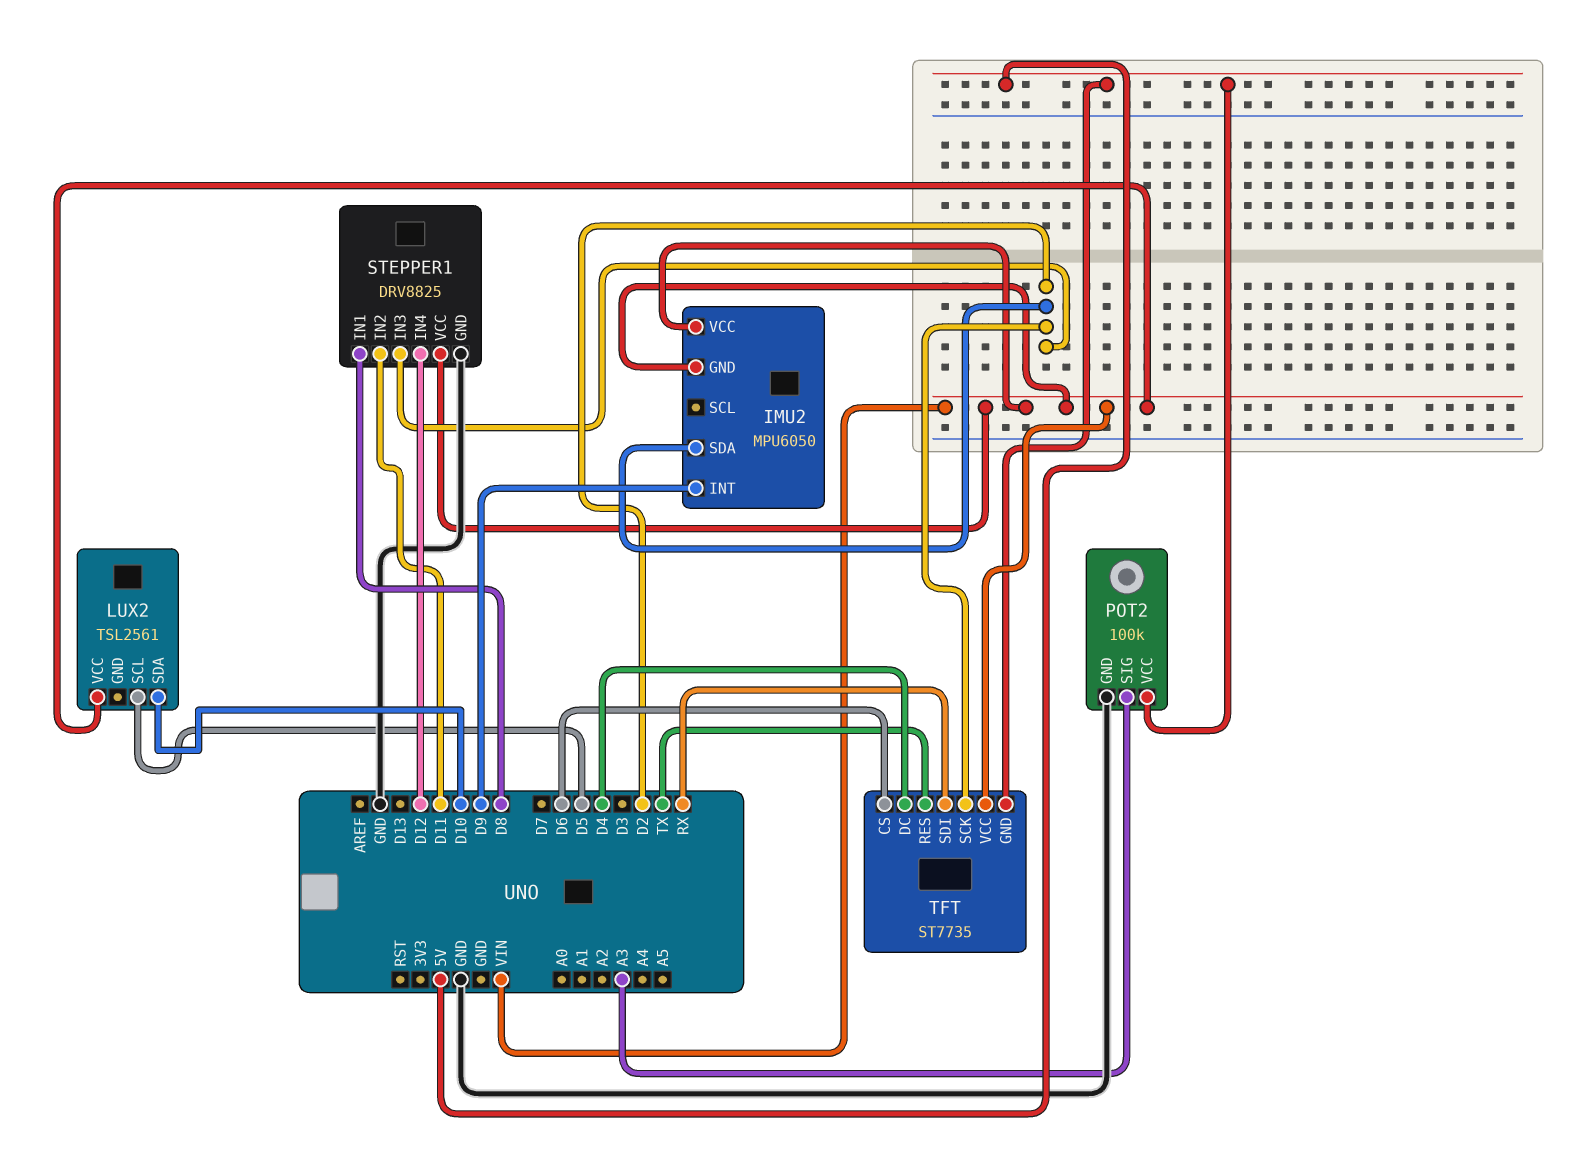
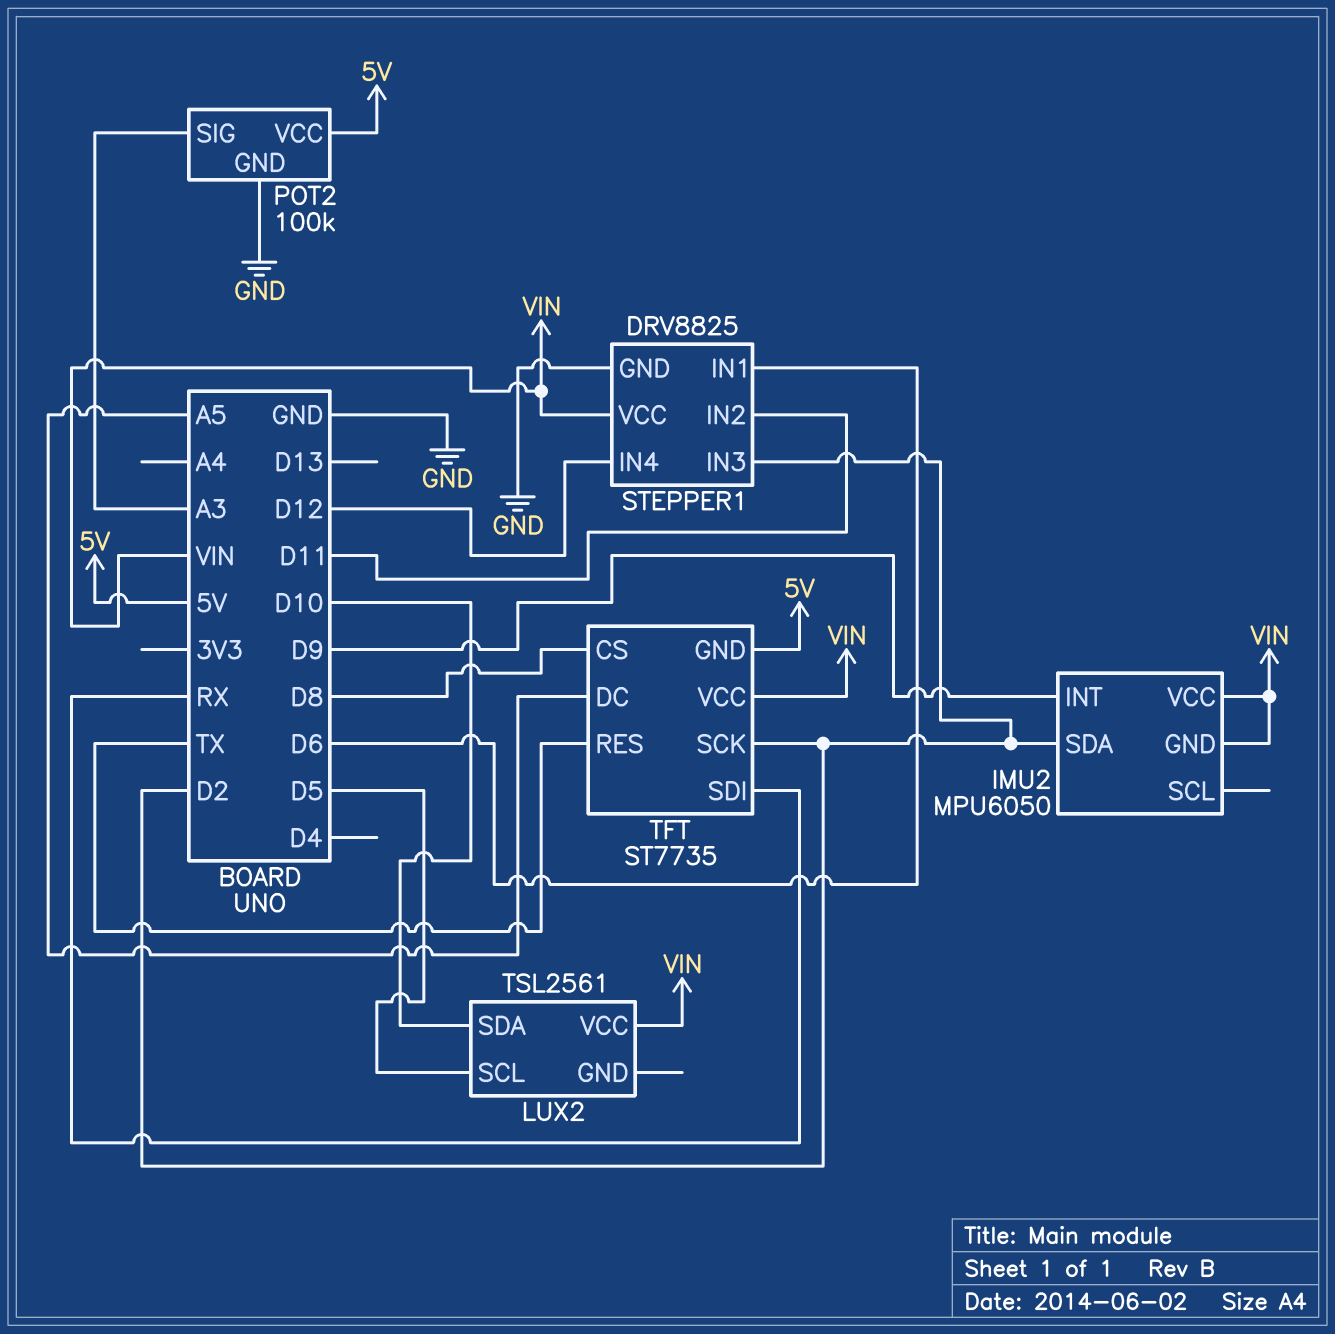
STEPPER1 pin IN1: D8 -> D6
TFT pin CS: D6 -> D8
TFT pin DC: D4 -> A5

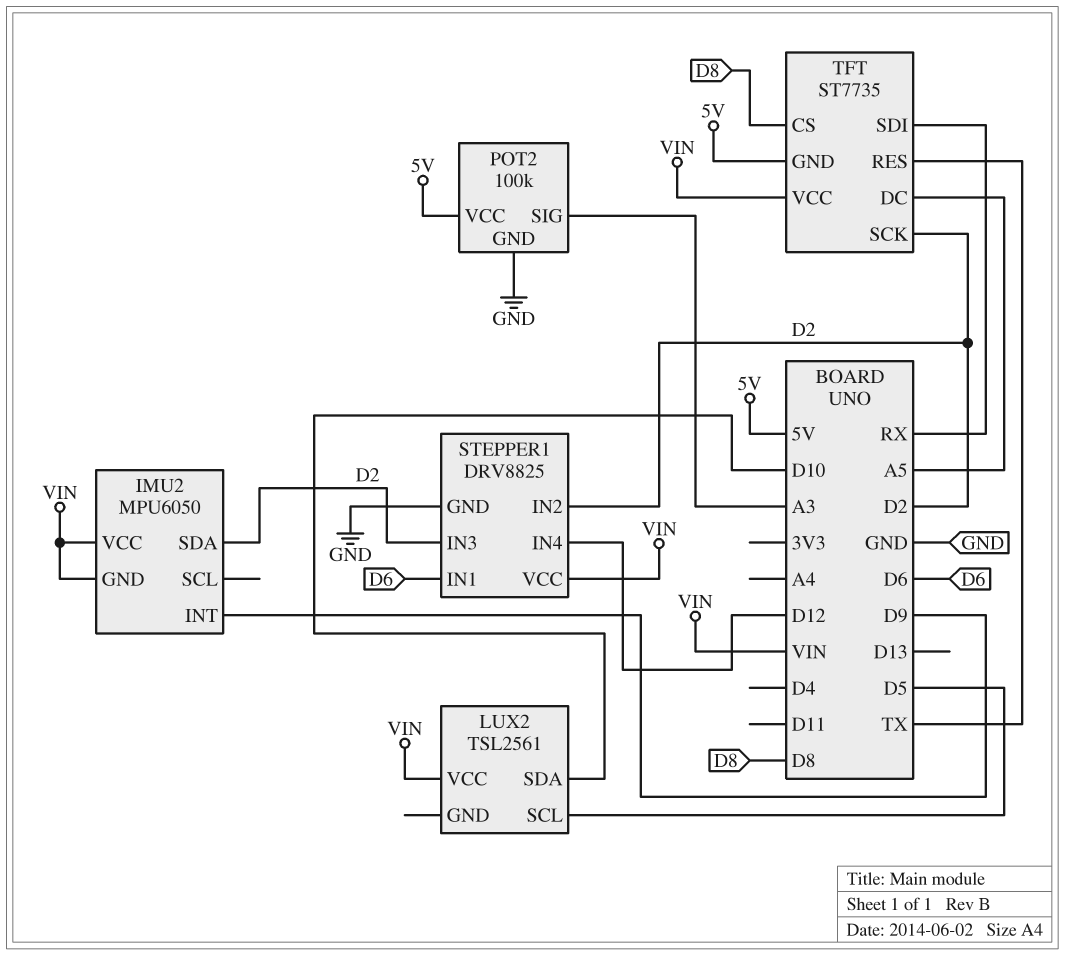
STEPPER1 pin IN2: D11 -> D2

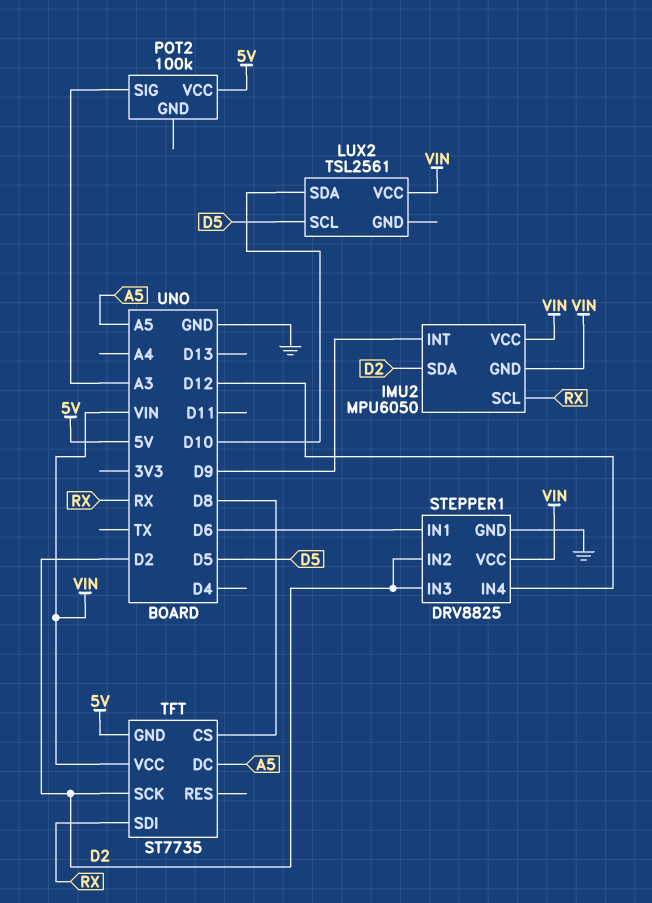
IMU2 pin SCL: none -> RX
POT2 pin GND: GND -> none
TFT pin RES: TX -> none

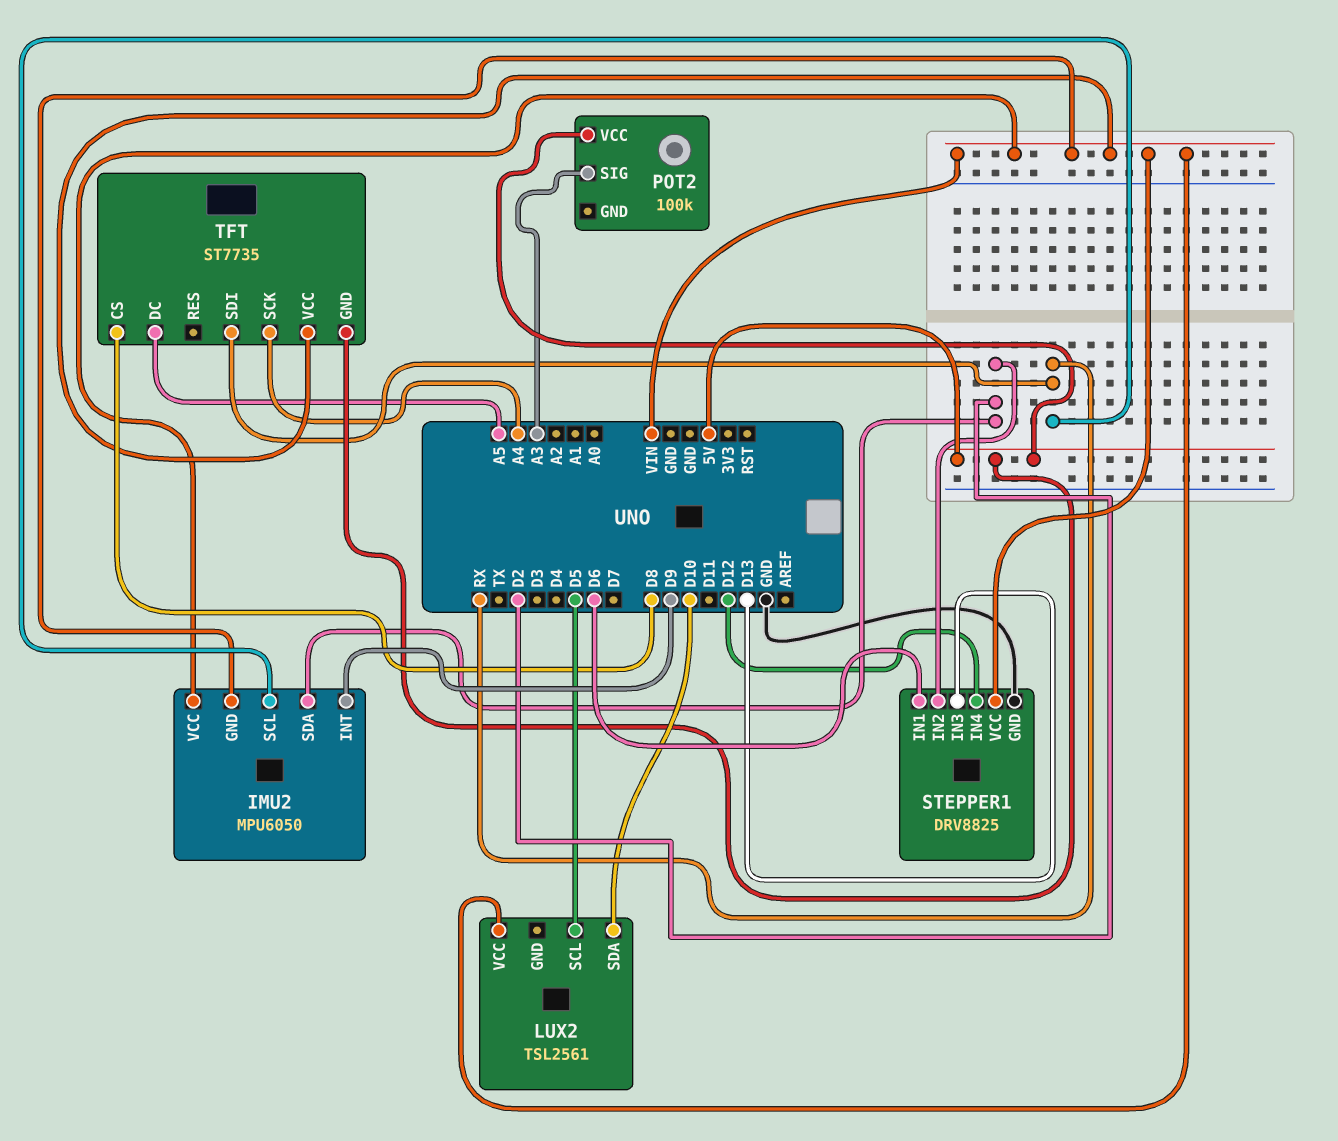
STEPPER1 pin IN3: D2 -> D13
TFT pin SCK: D2 -> A4

